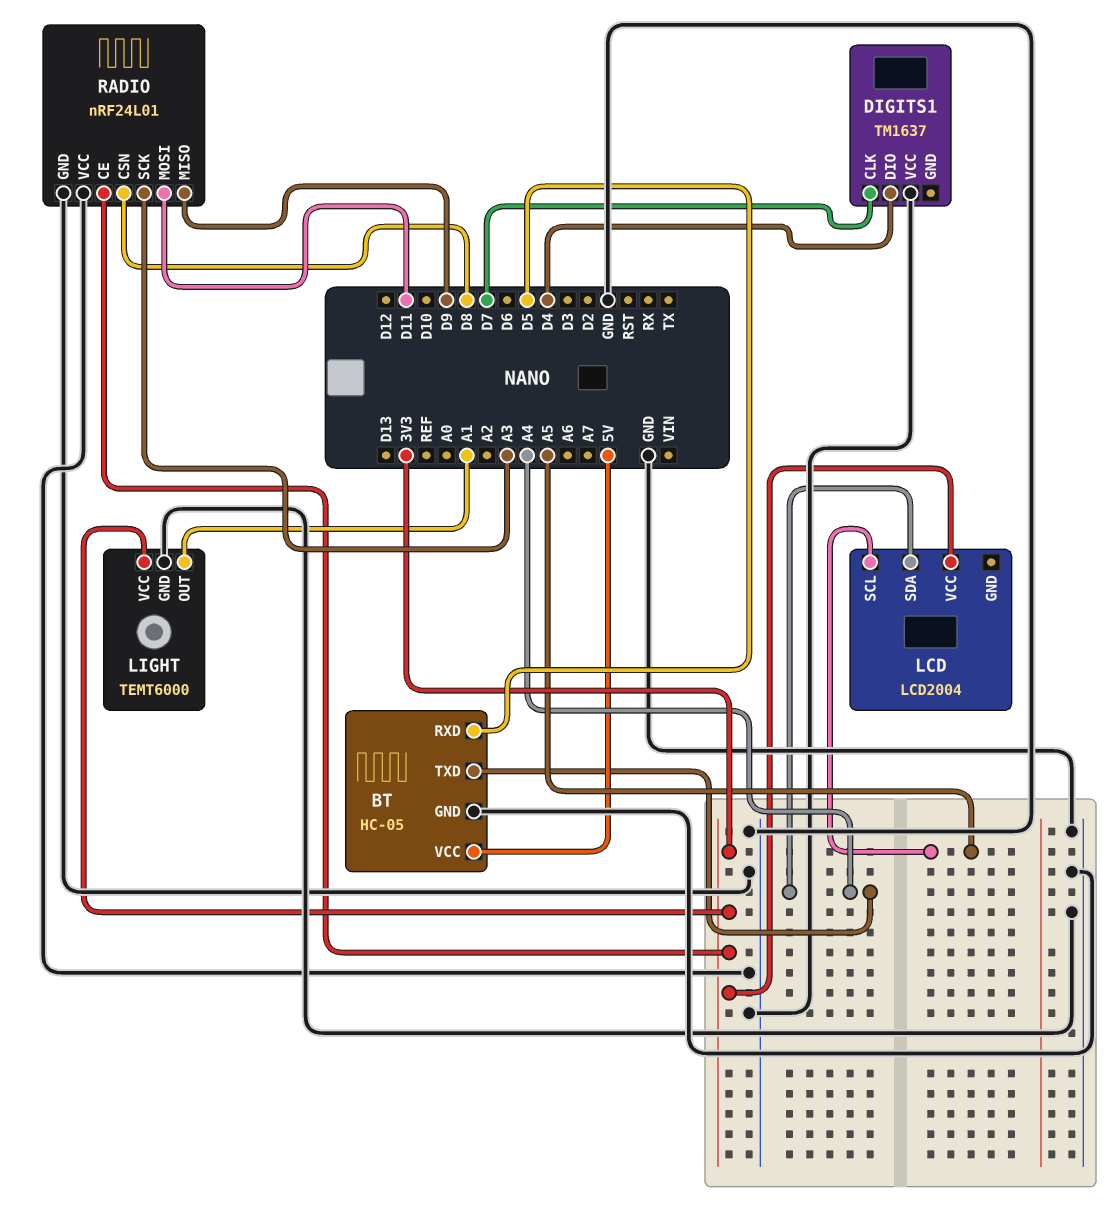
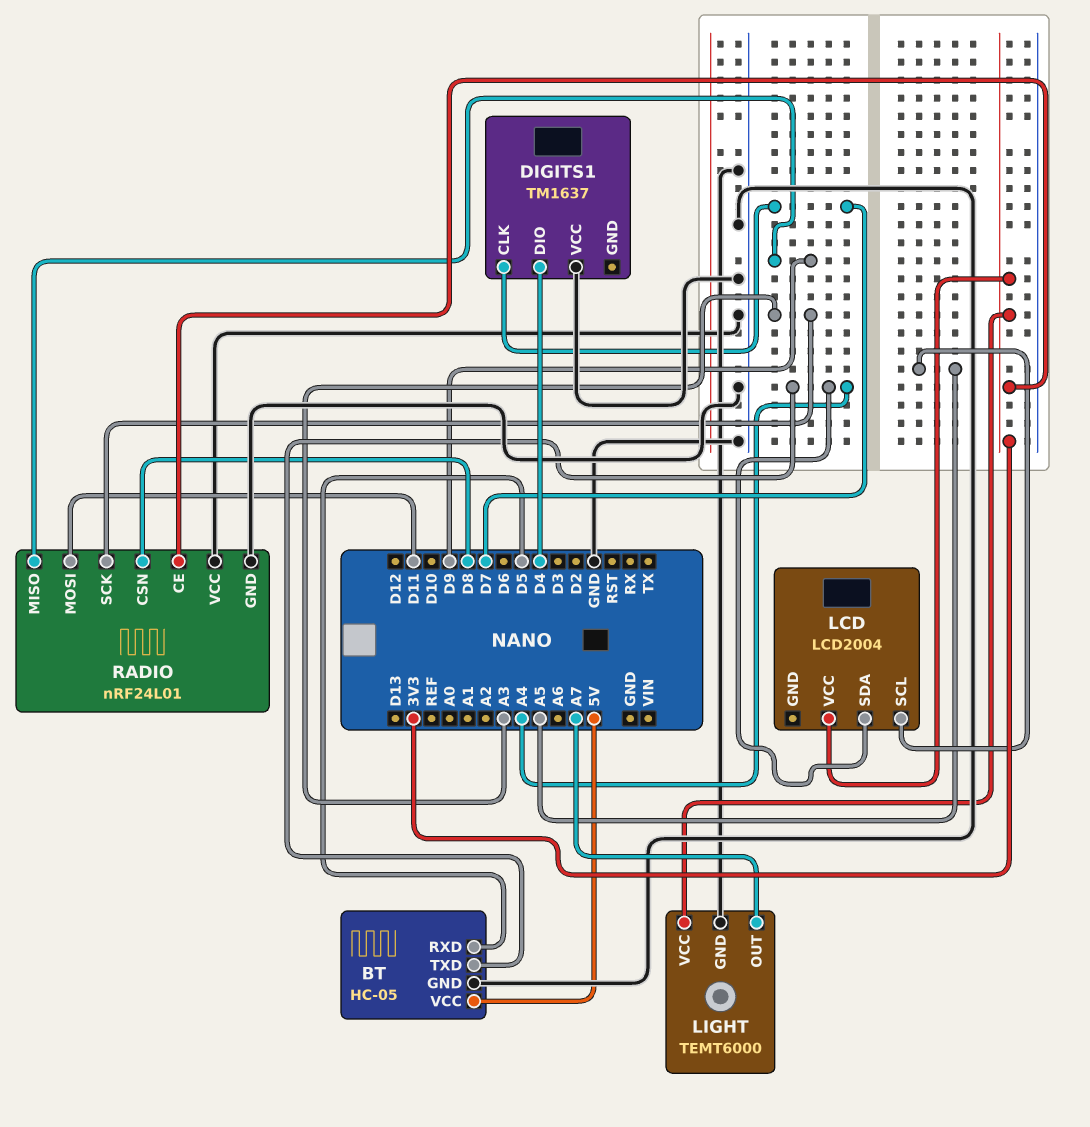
LIGHT pin OUT: A1 -> A7

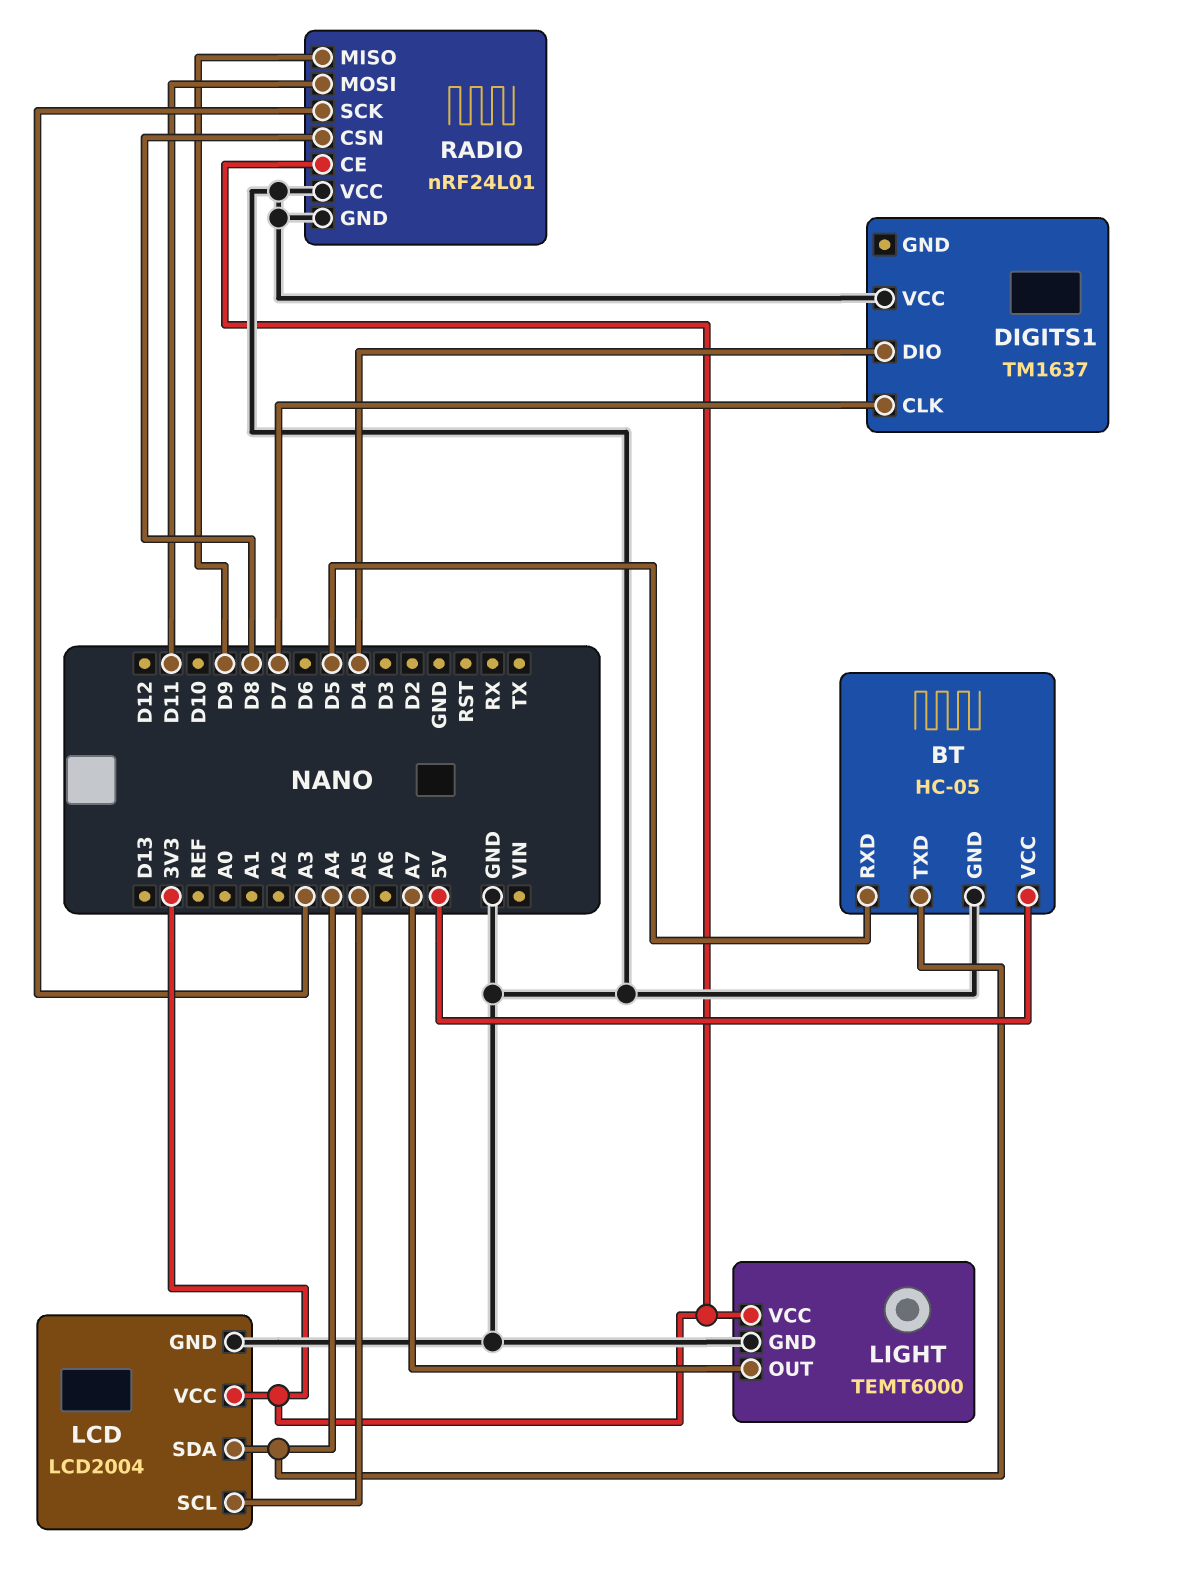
LCD pin GND: none -> GND

